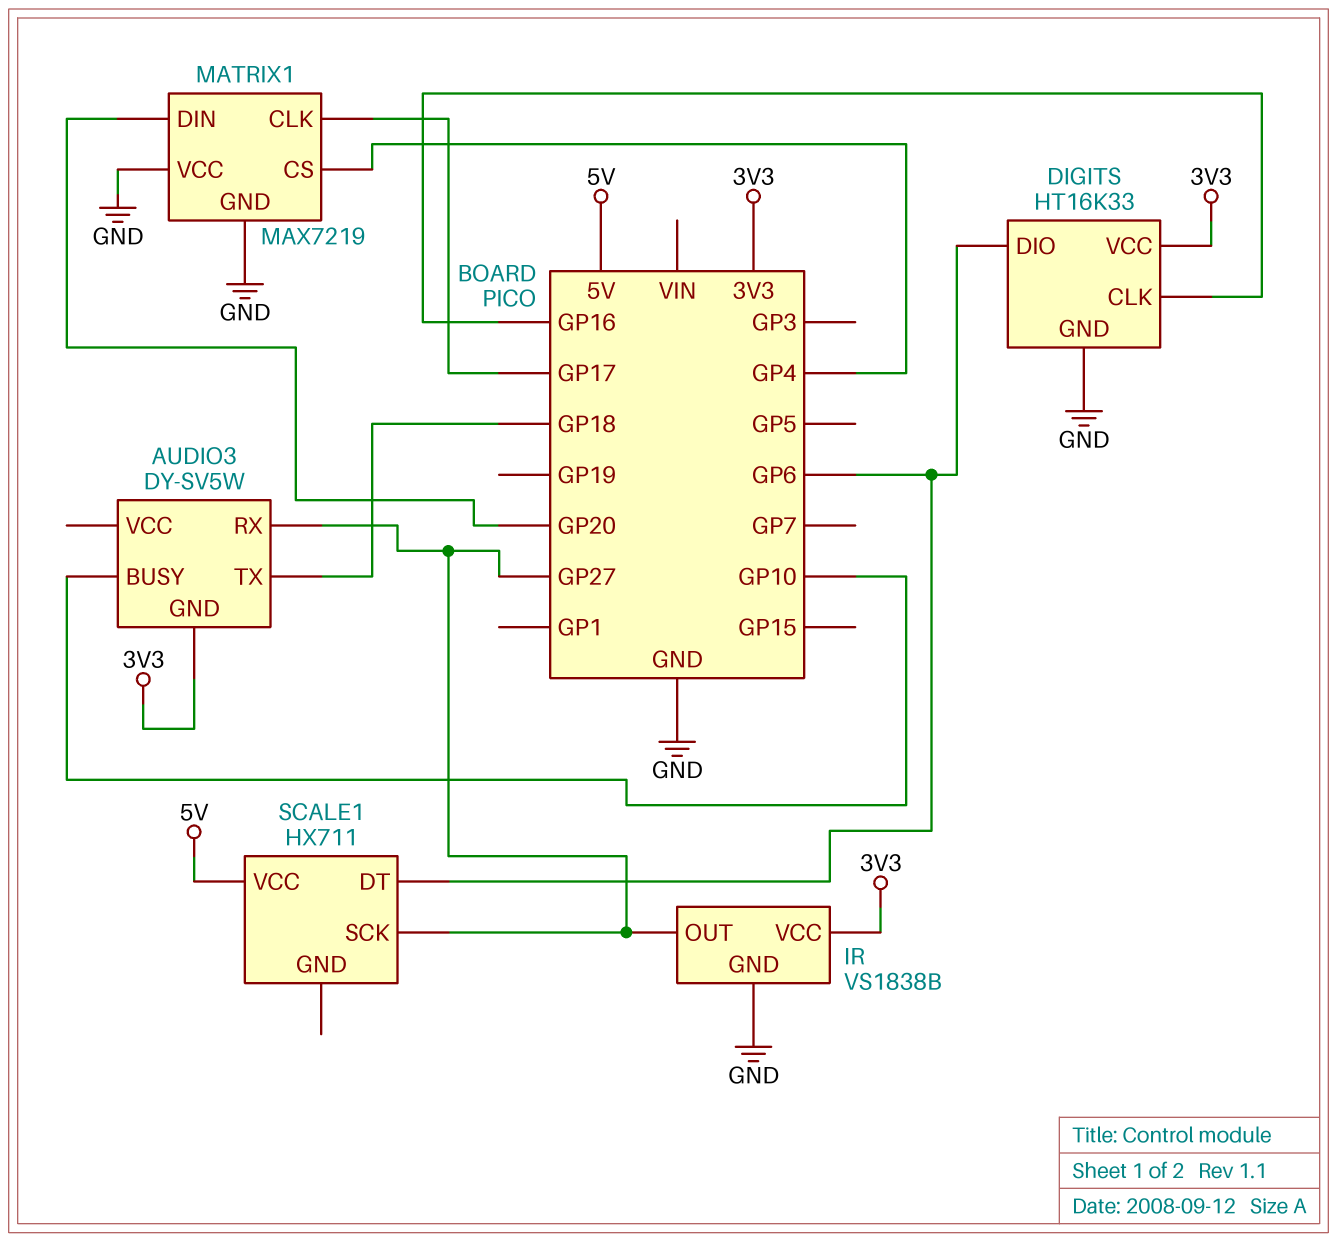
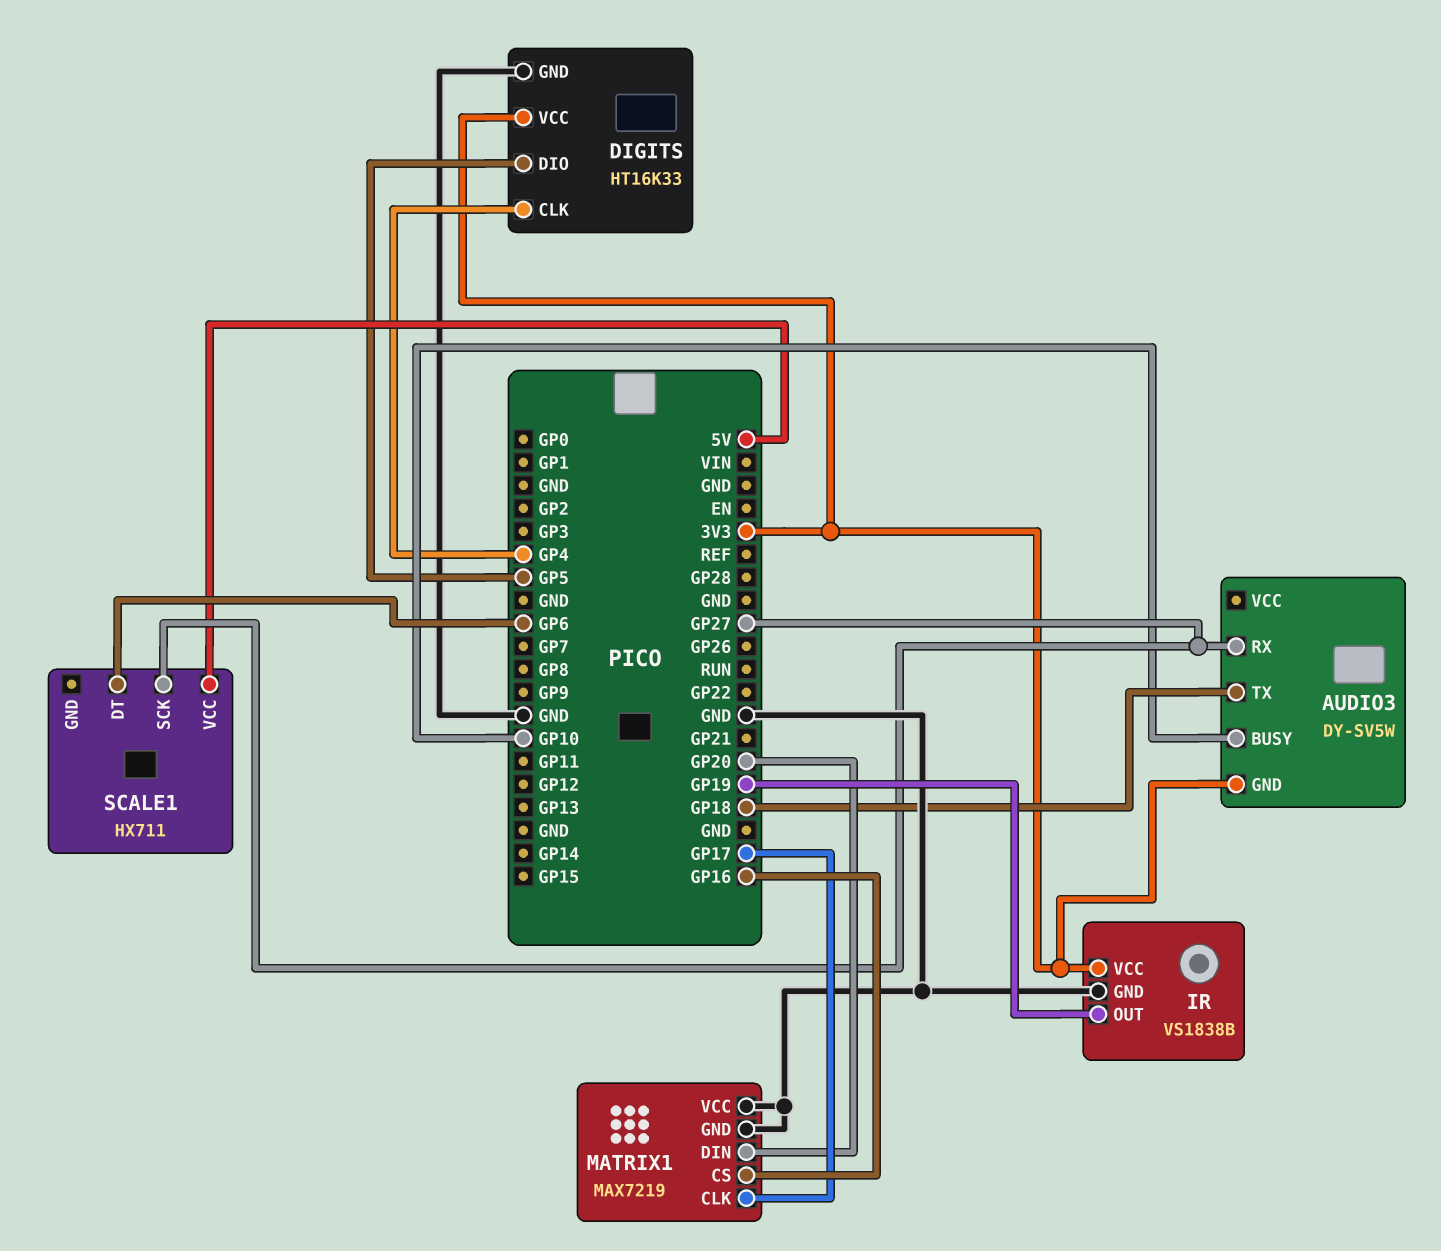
DIGITS pin CLK: GP16 -> GP4
DIGITS pin DIO: GP6 -> GP5
IR pin OUT: GP27 -> GP19
MATRIX1 pin CS: GP4 -> GP16

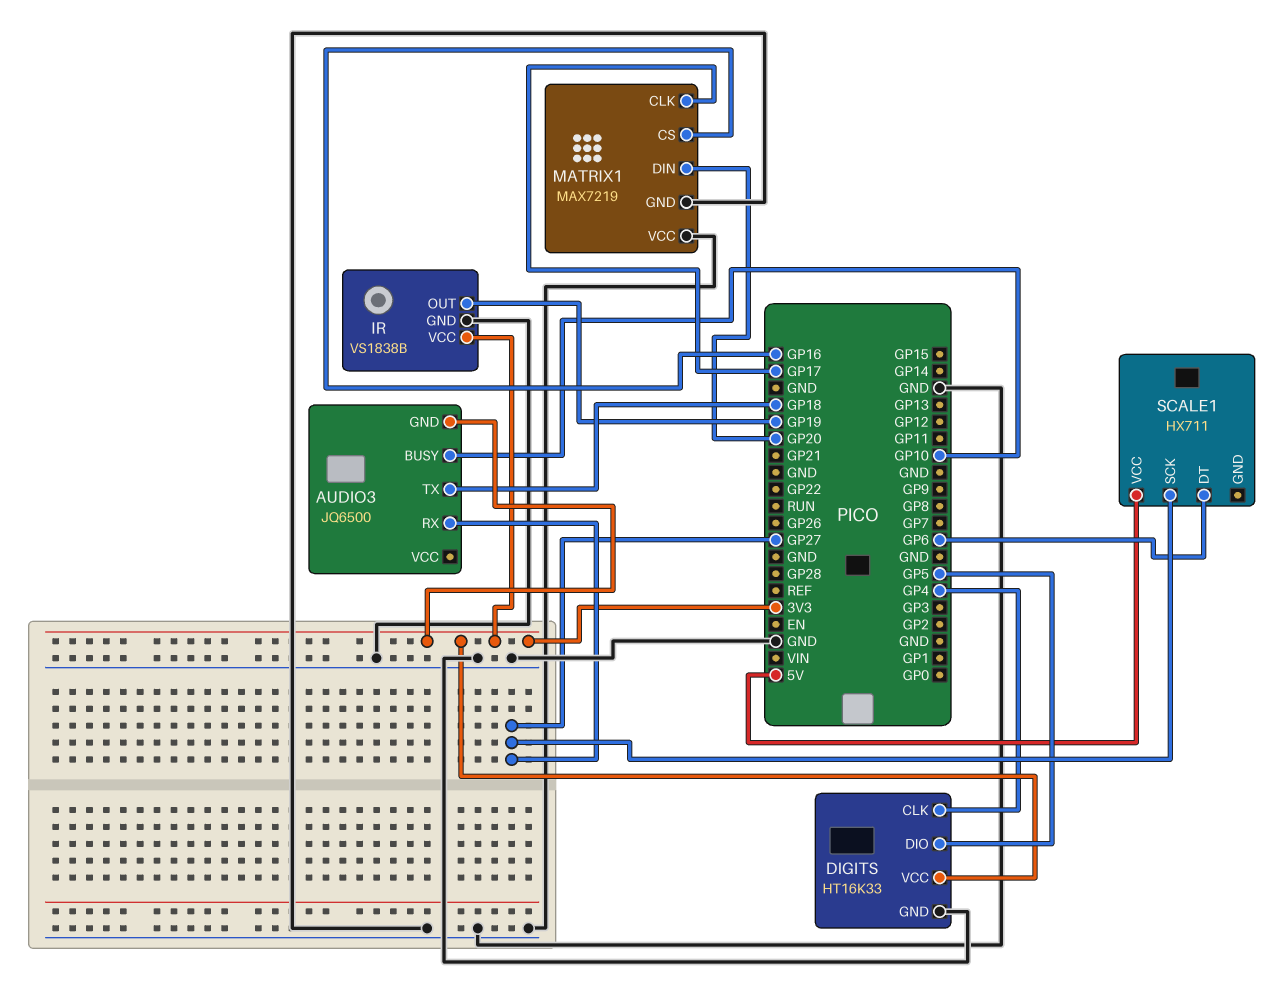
AUDIO3: DY-SV5W -> JQ6500

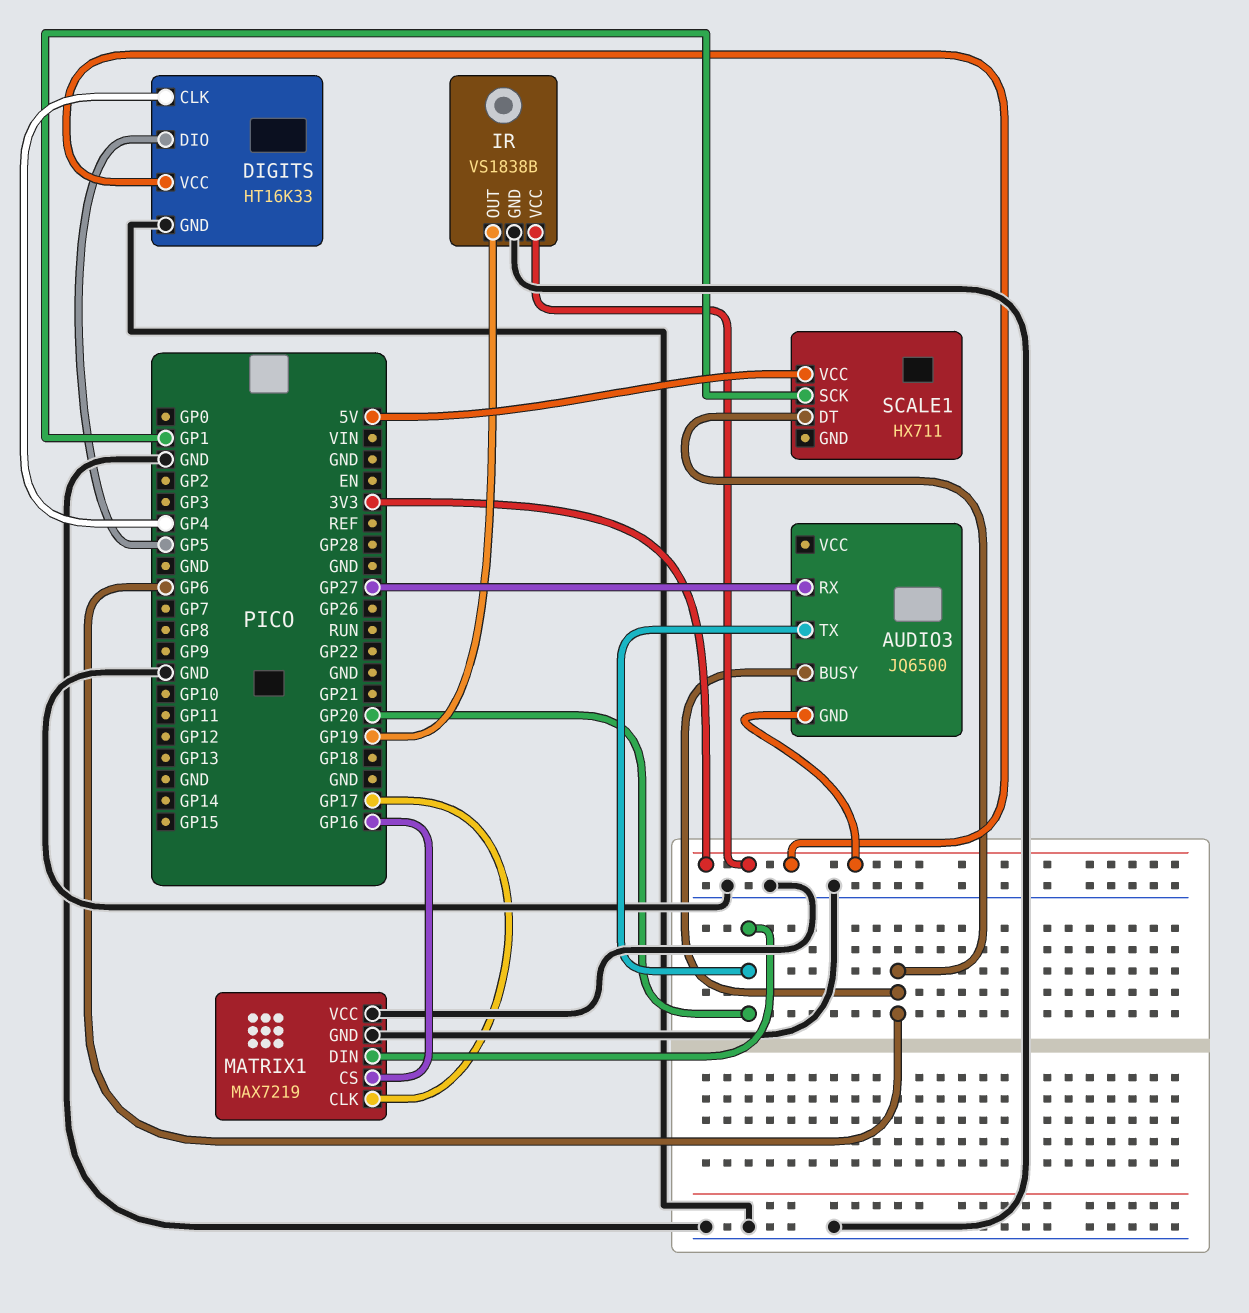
AUDIO3 pin BUSY: GP10 -> GP6
AUDIO3 pin TX: GP18 -> GP20
SCALE1 pin SCK: GP27 -> GP1

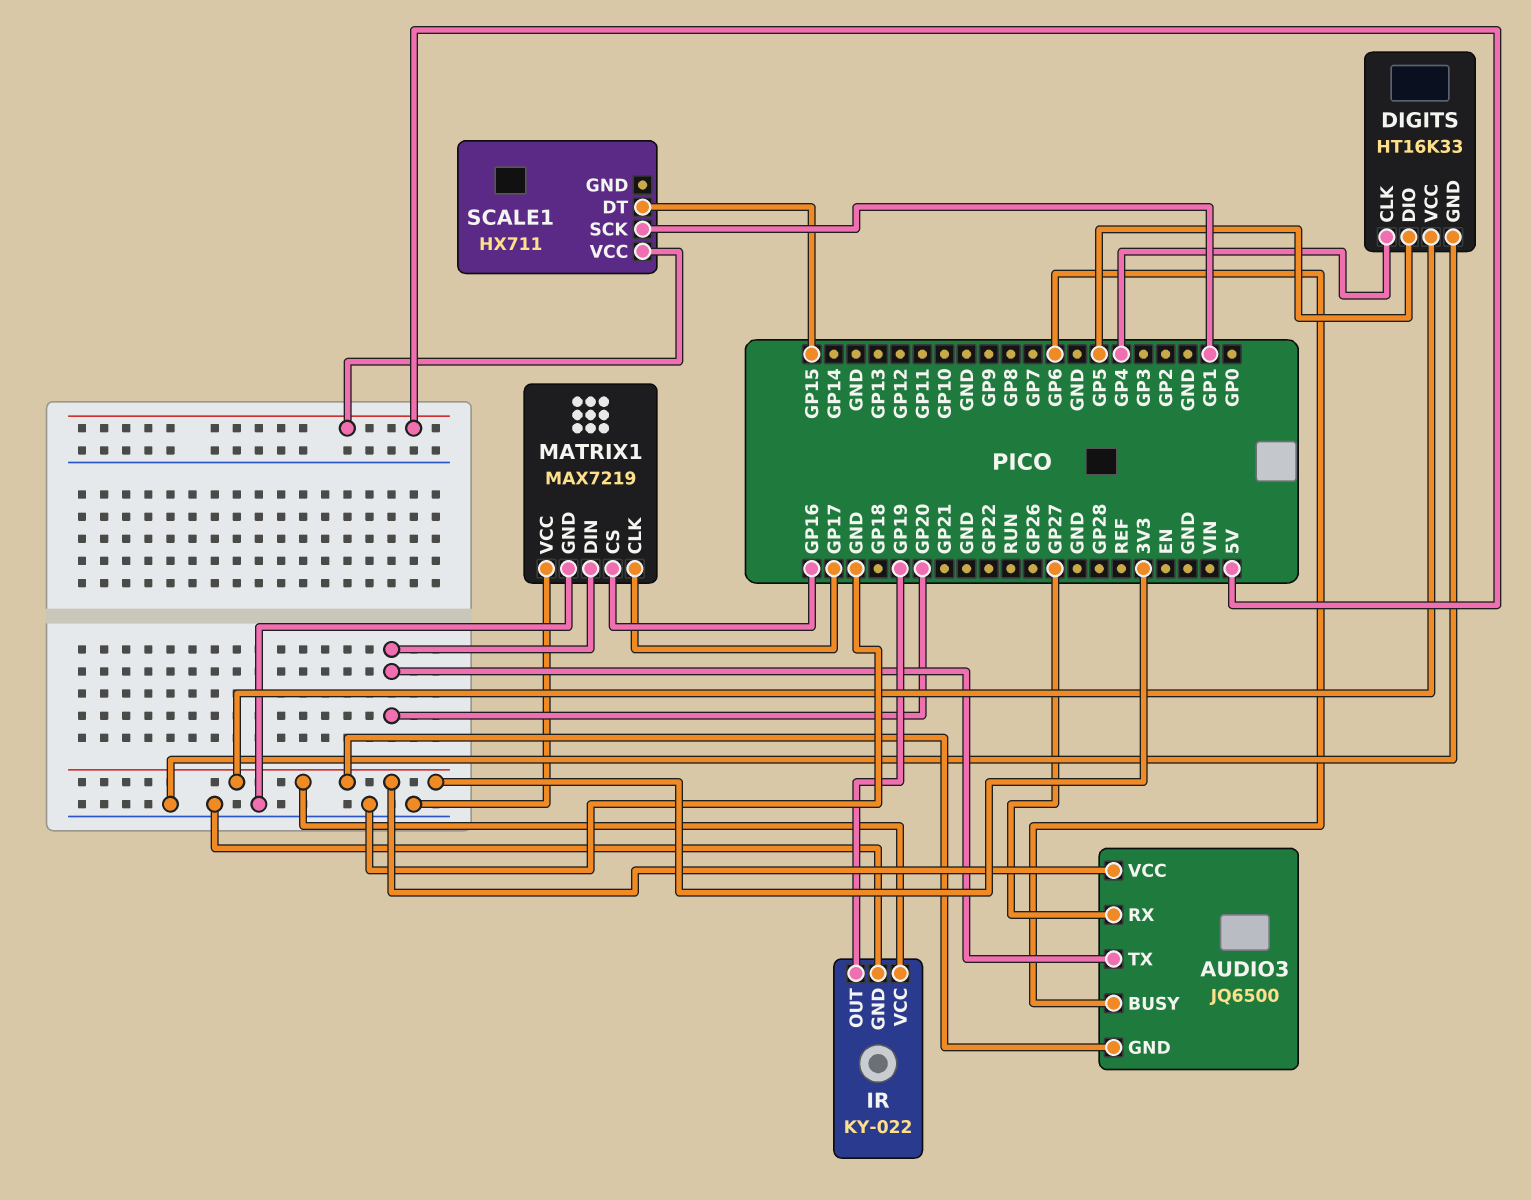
AUDIO3 pin VCC: none -> 3V3
IR: VS1838B -> KY-022
SCALE1 pin DT: GP6 -> GP15

